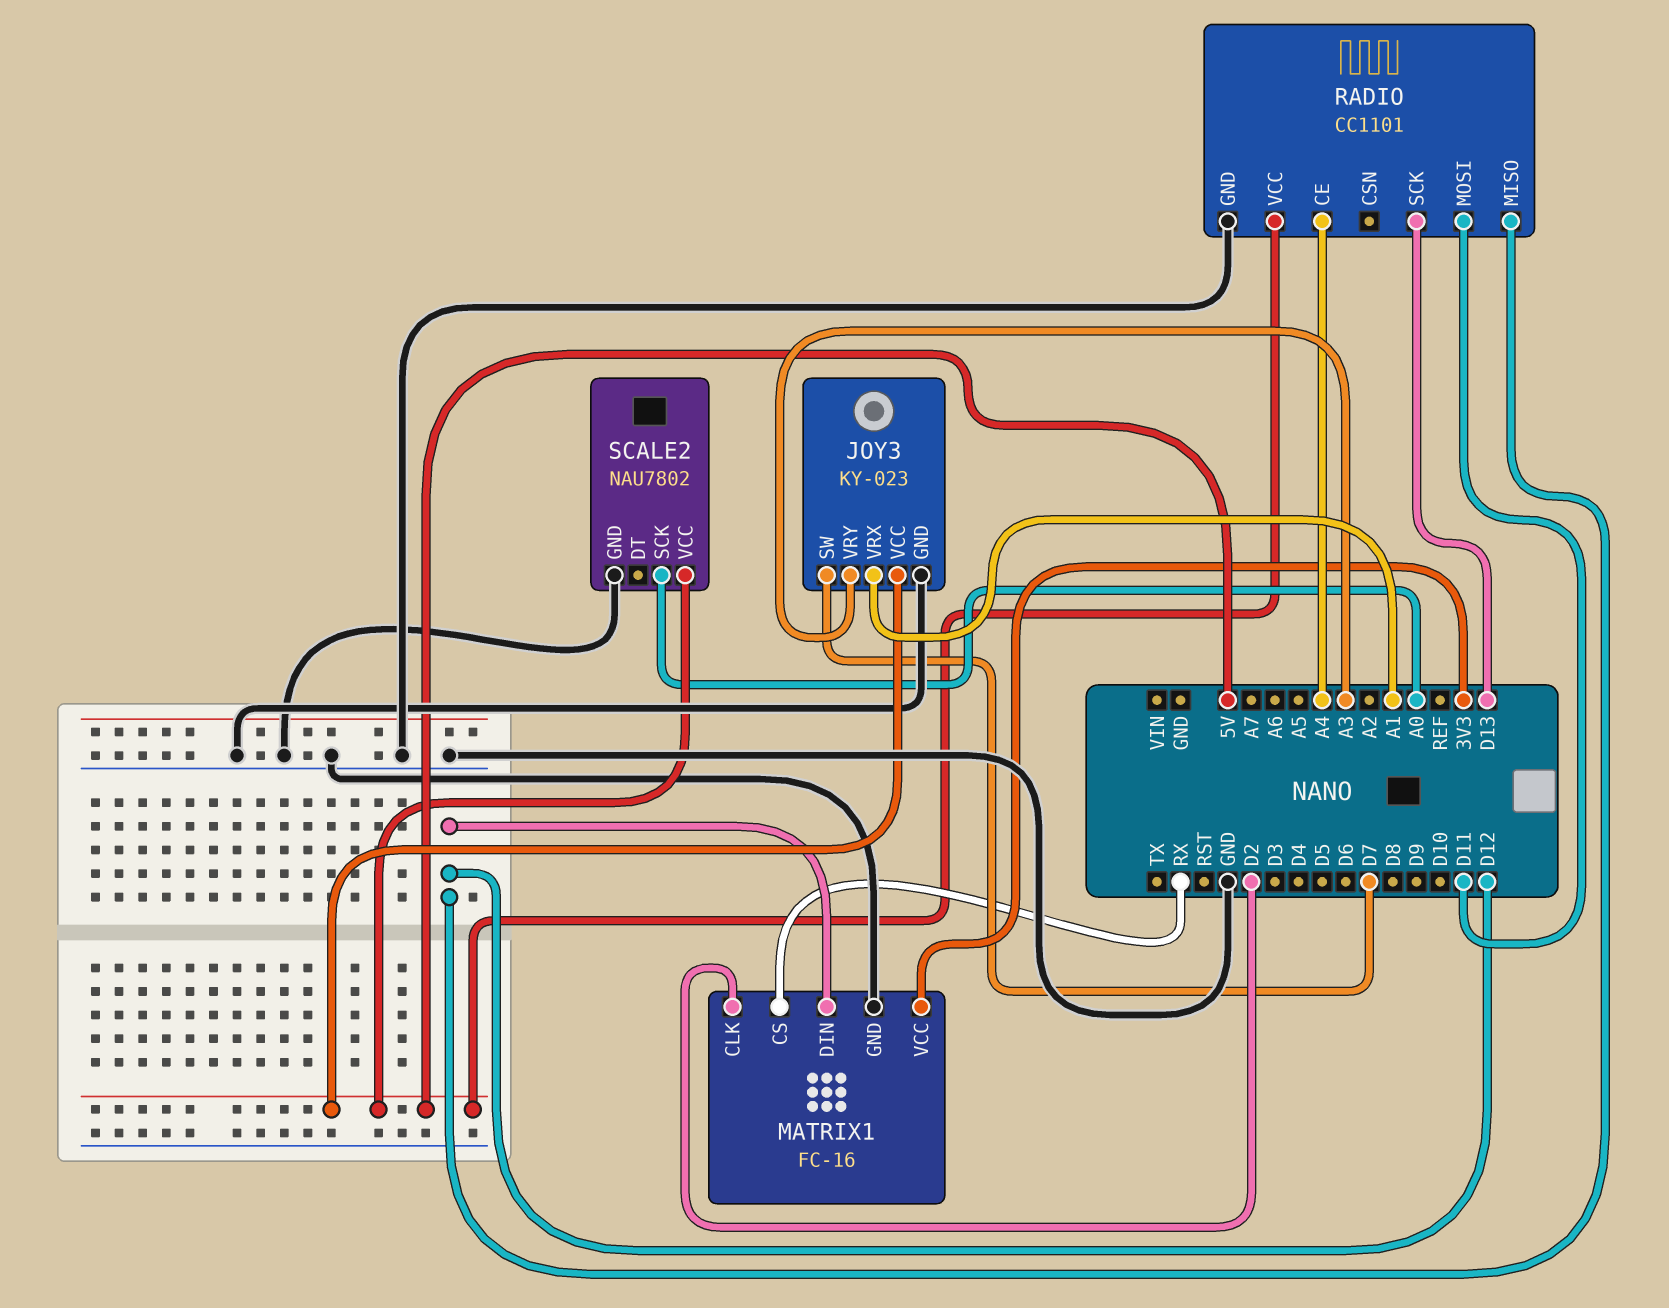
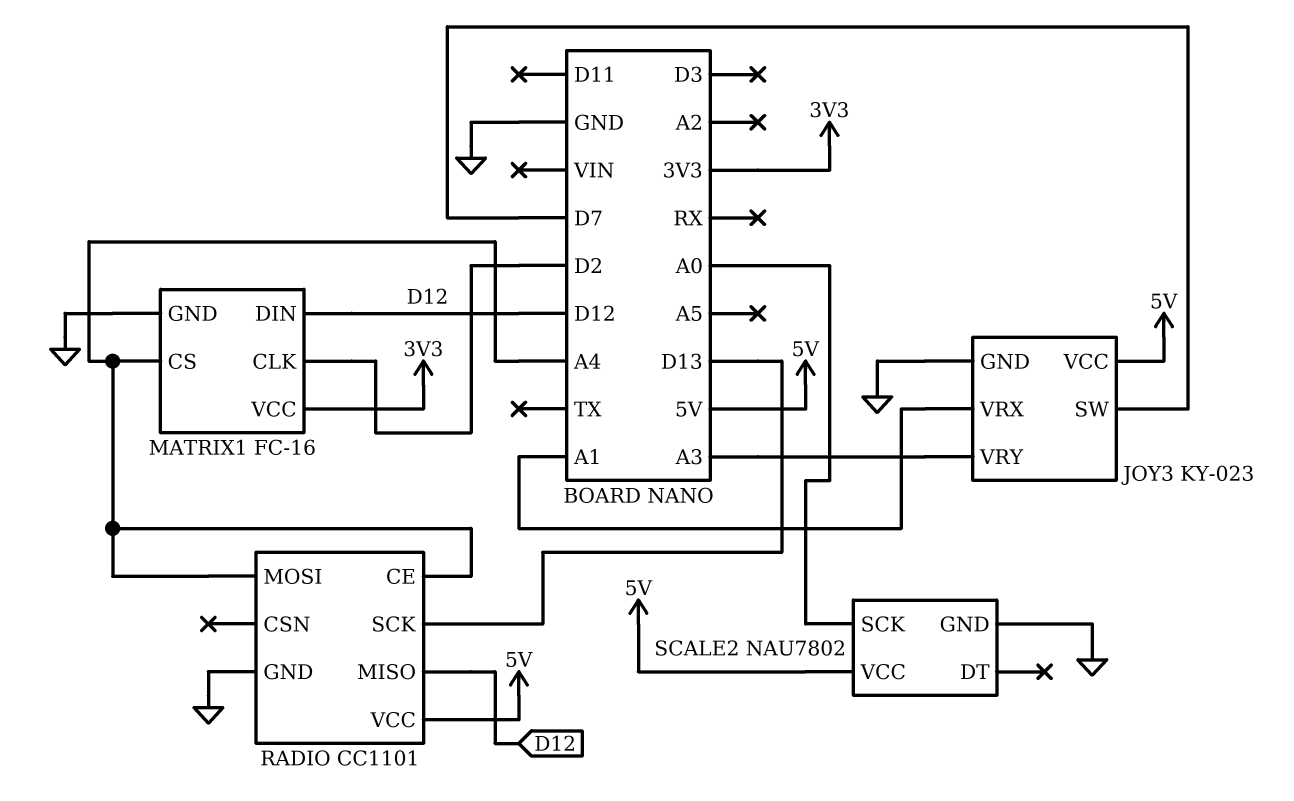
MATRIX1 pin CS: RX -> A4
RADIO pin MOSI: D11 -> A4

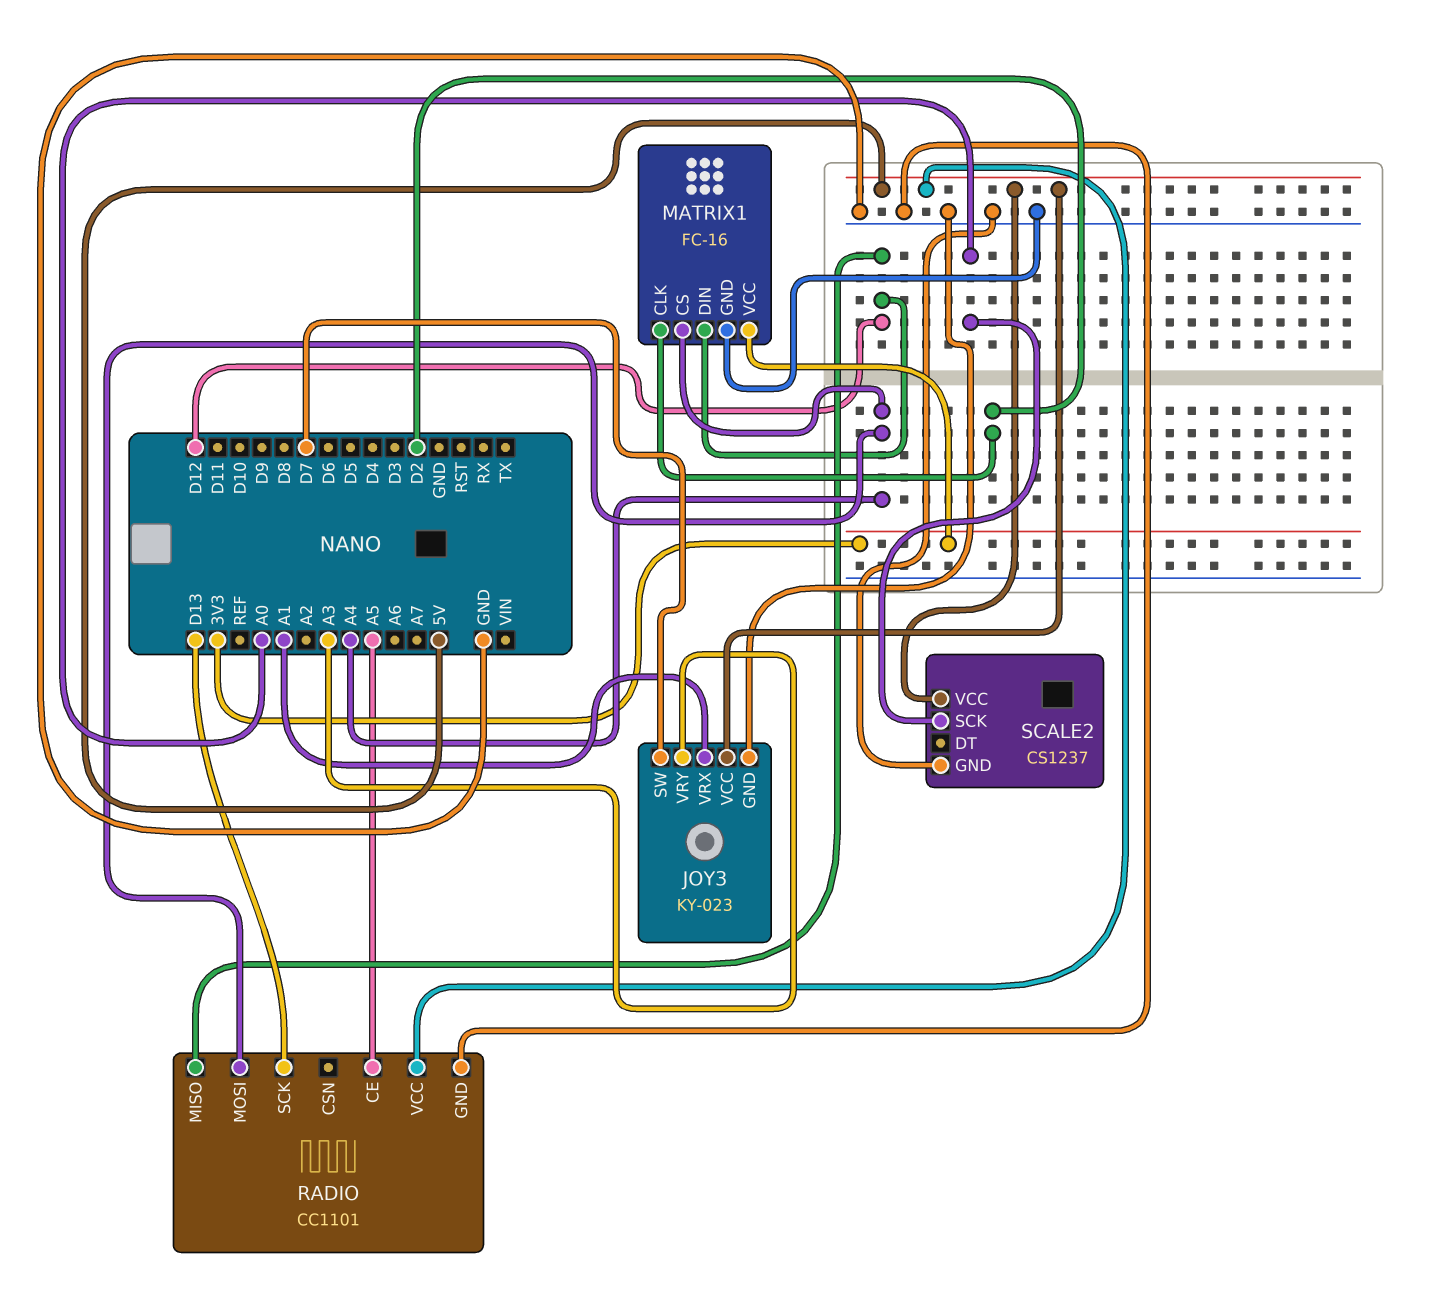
RADIO pin CE: A4 -> A5
SCALE2: NAU7802 -> CS1237

